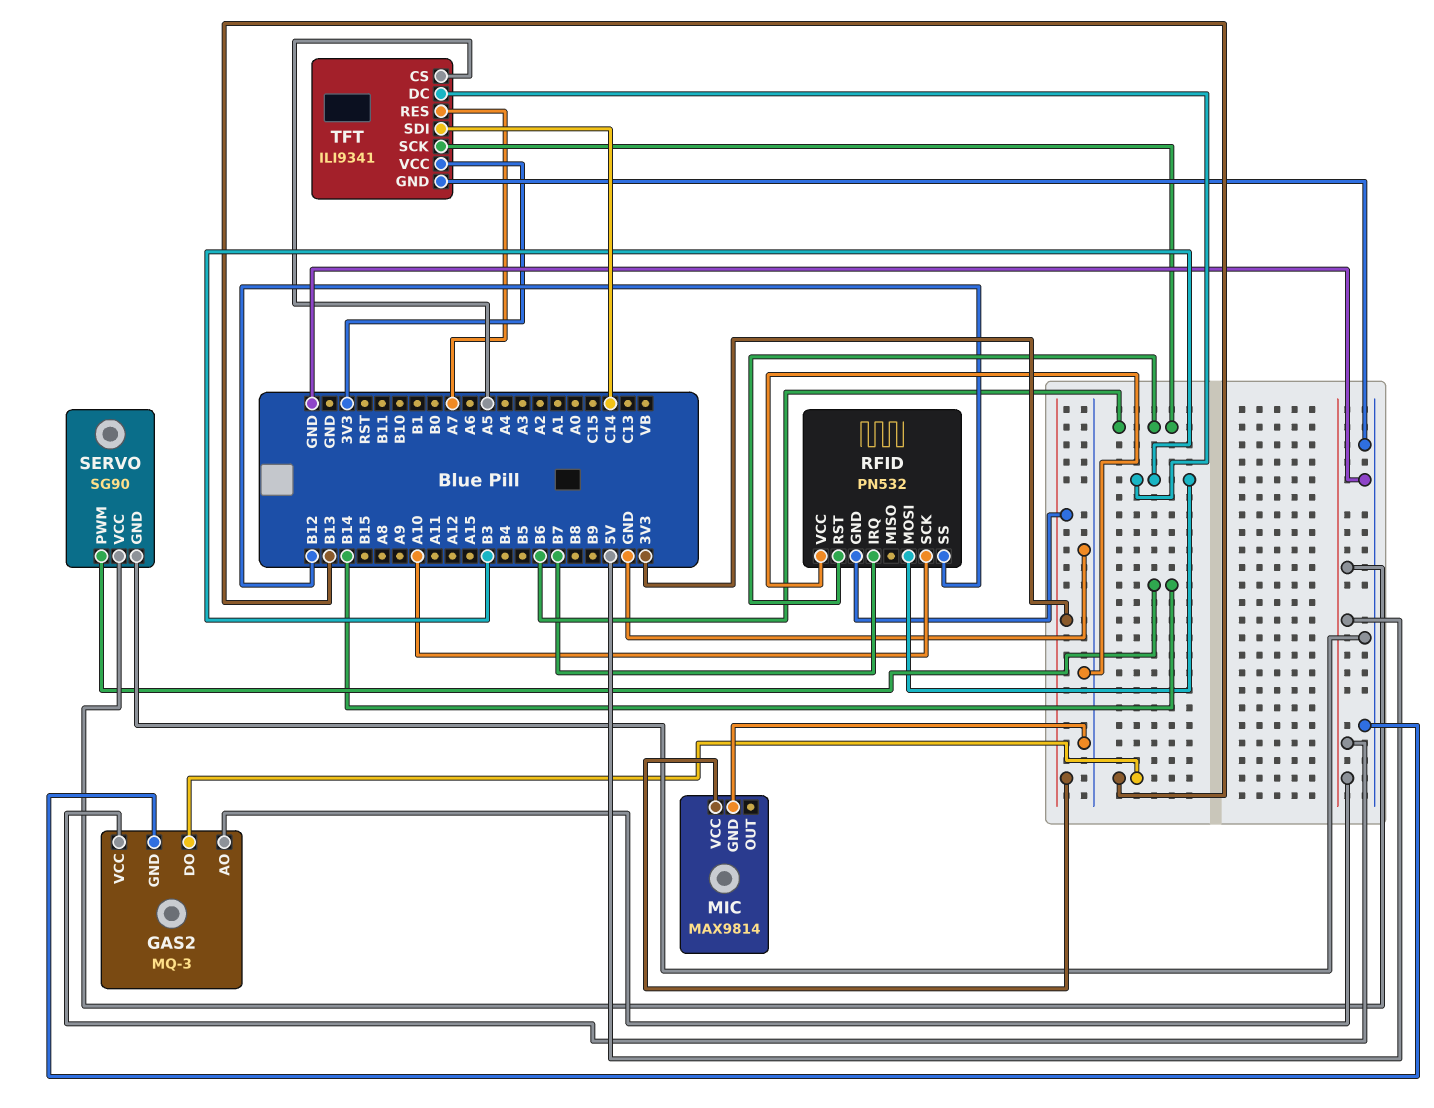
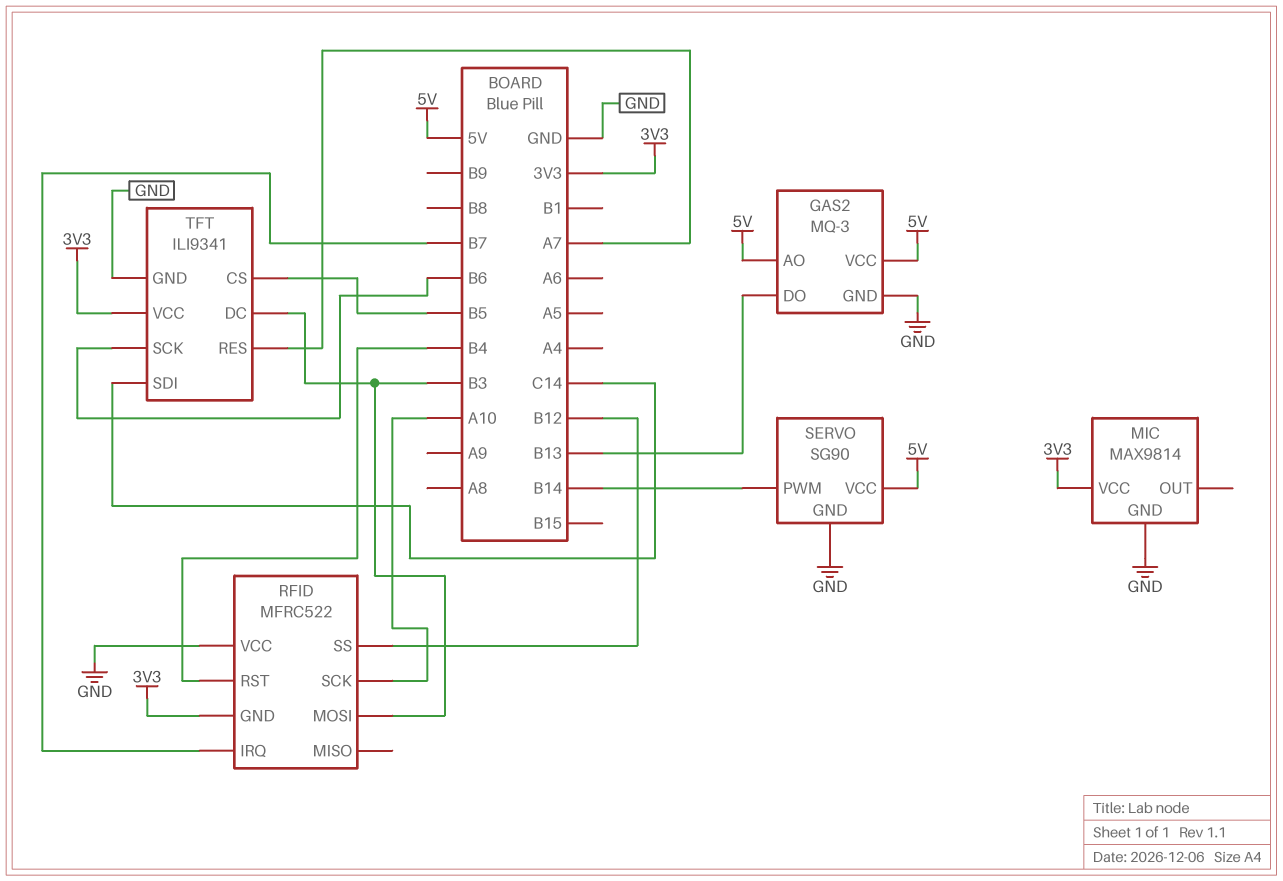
RFID: PN532 -> MFRC522
RFID pin RST: B6 -> B4
TFT pin CS: A5 -> B5

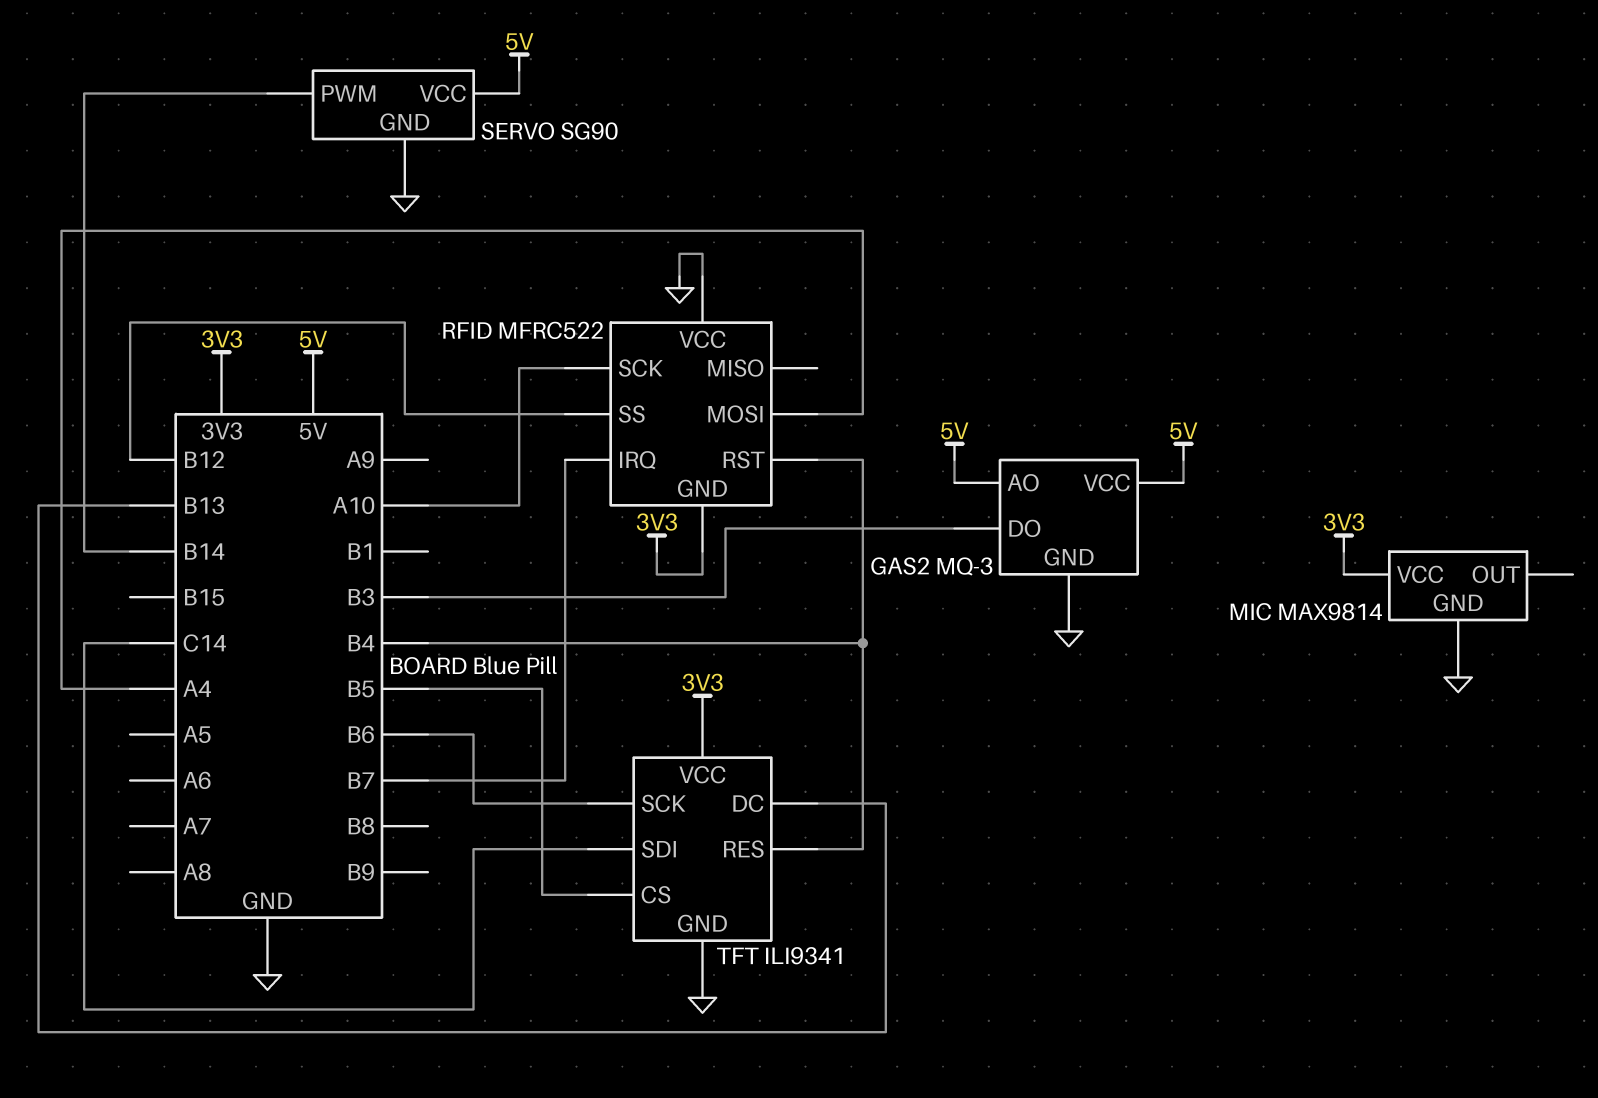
GAS2 pin DO: B13 -> B3
RFID pin MOSI: B3 -> A4
TFT pin DC: B3 -> B13
TFT pin RES: A7 -> B4

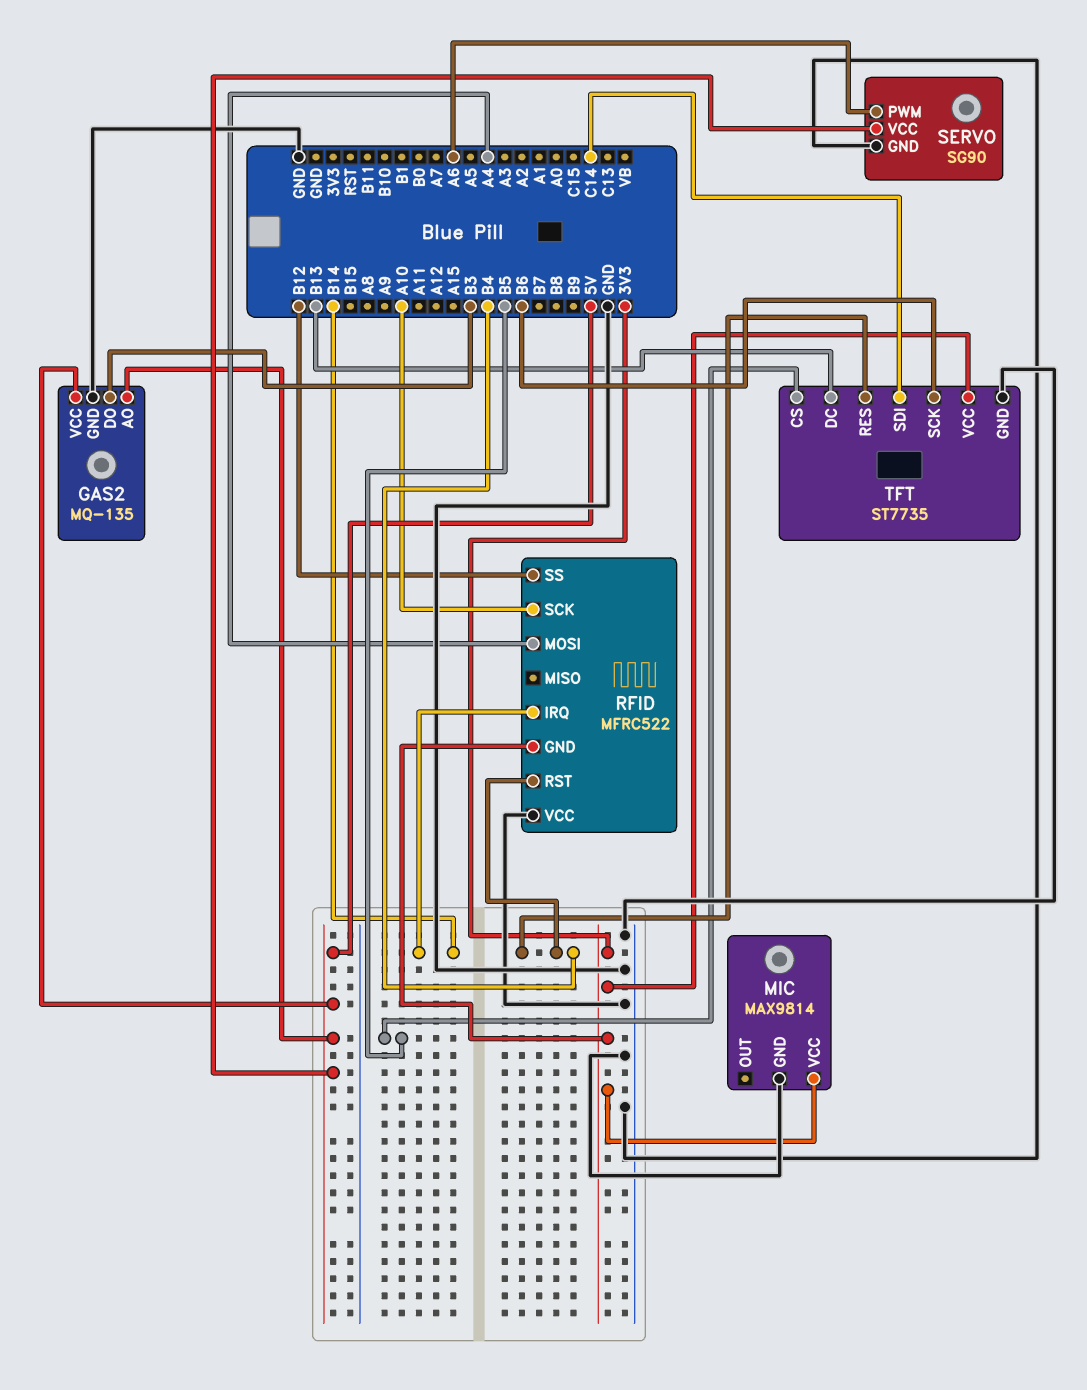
GAS2: MQ-3 -> MQ-135
RFID pin IRQ: B7 -> B14
SERVO pin PWM: B14 -> A6
TFT: ILI9341 -> ST7735

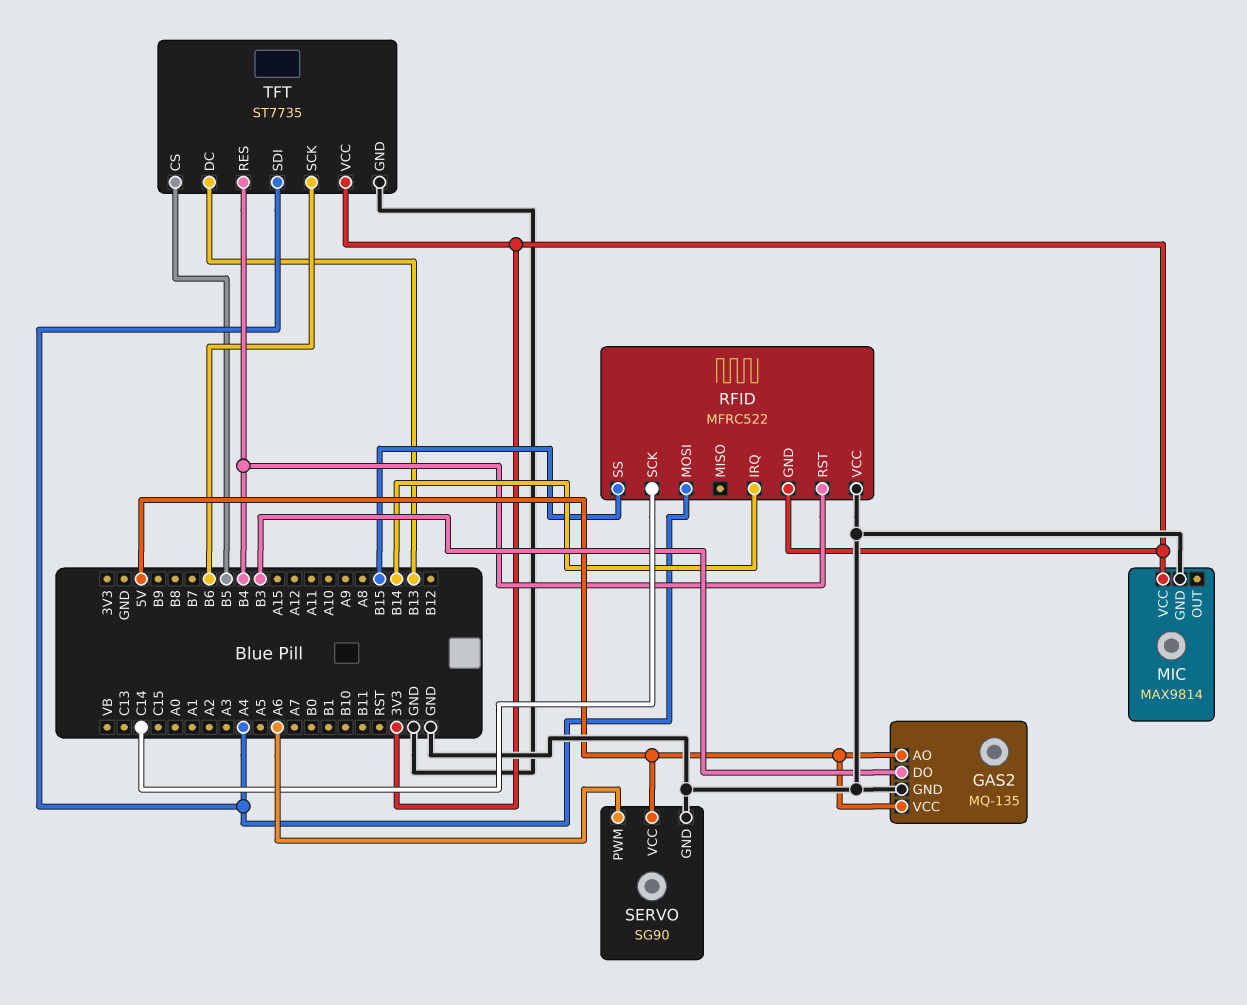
RFID pin SCK: A10 -> C14
RFID pin SS: B12 -> B15
TFT pin SDI: C14 -> A4

